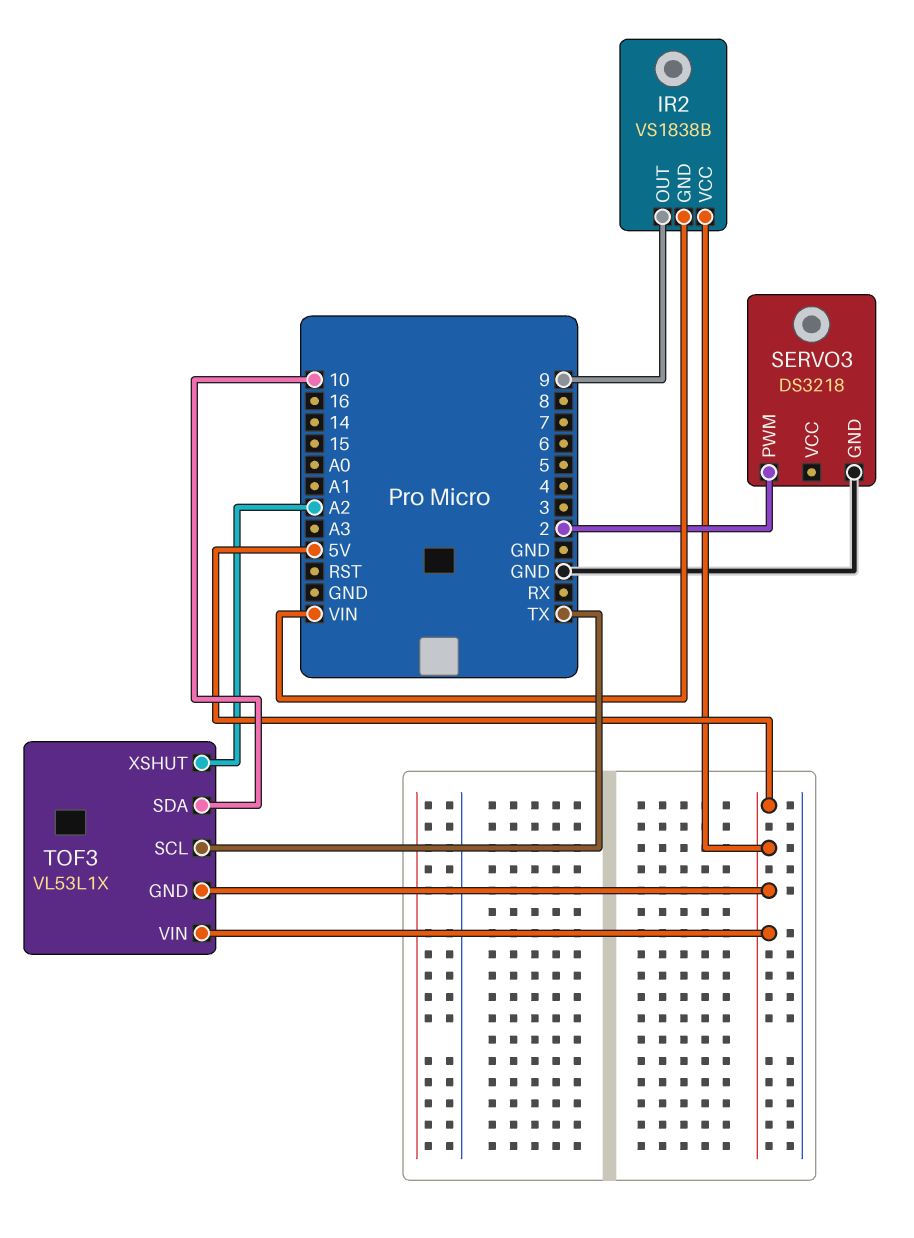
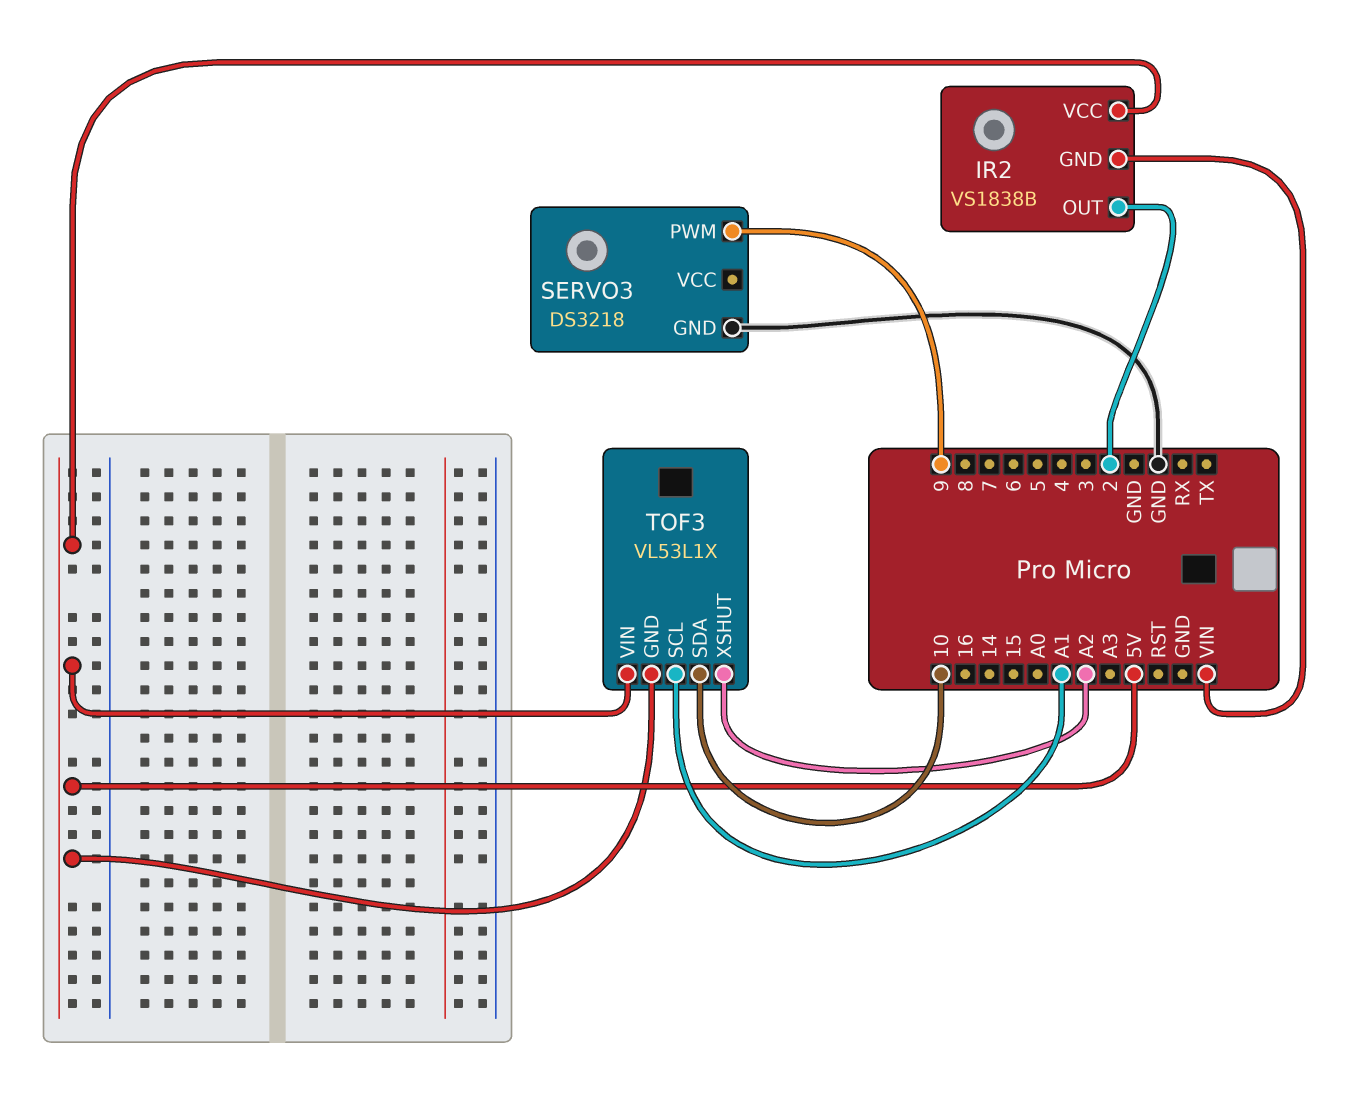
IR2 pin OUT: 9 -> 2
SERVO3 pin PWM: 2 -> 9
TOF3 pin SCL: TX -> A1

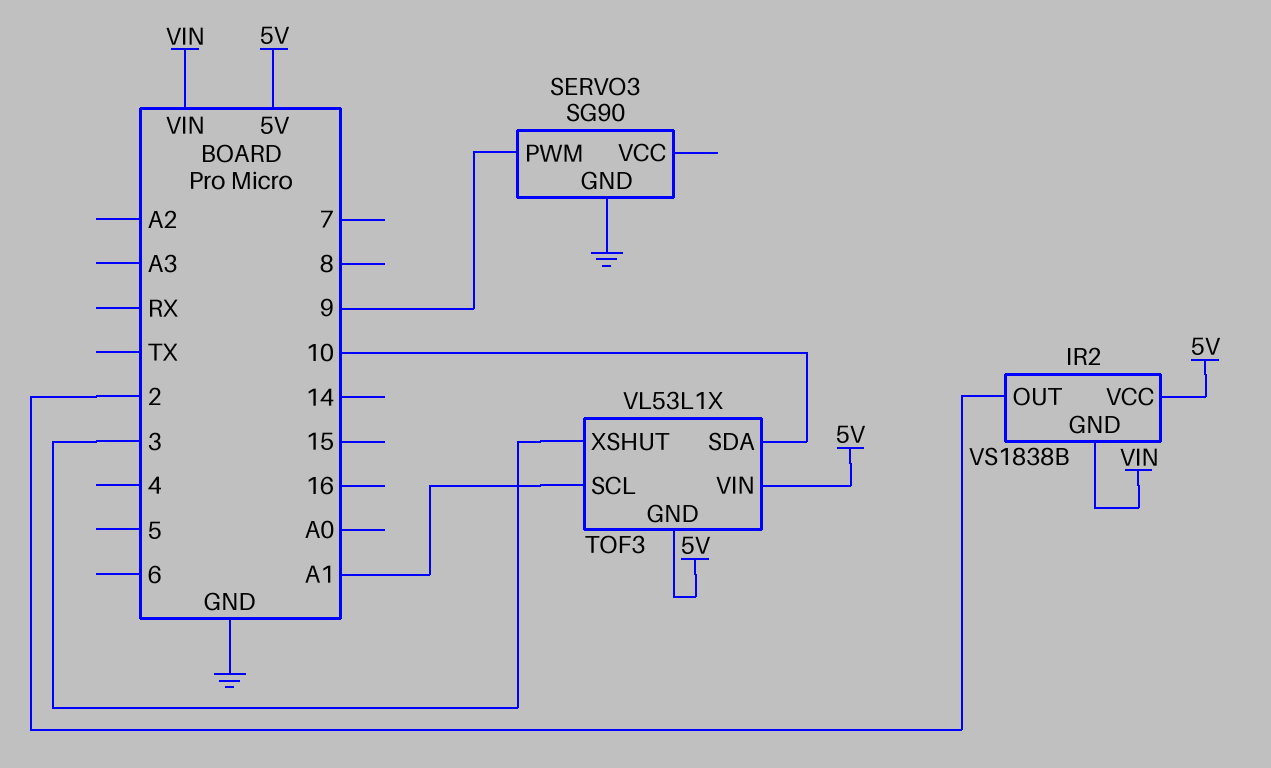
SERVO3: DS3218 -> SG90
TOF3 pin XSHUT: A2 -> 3

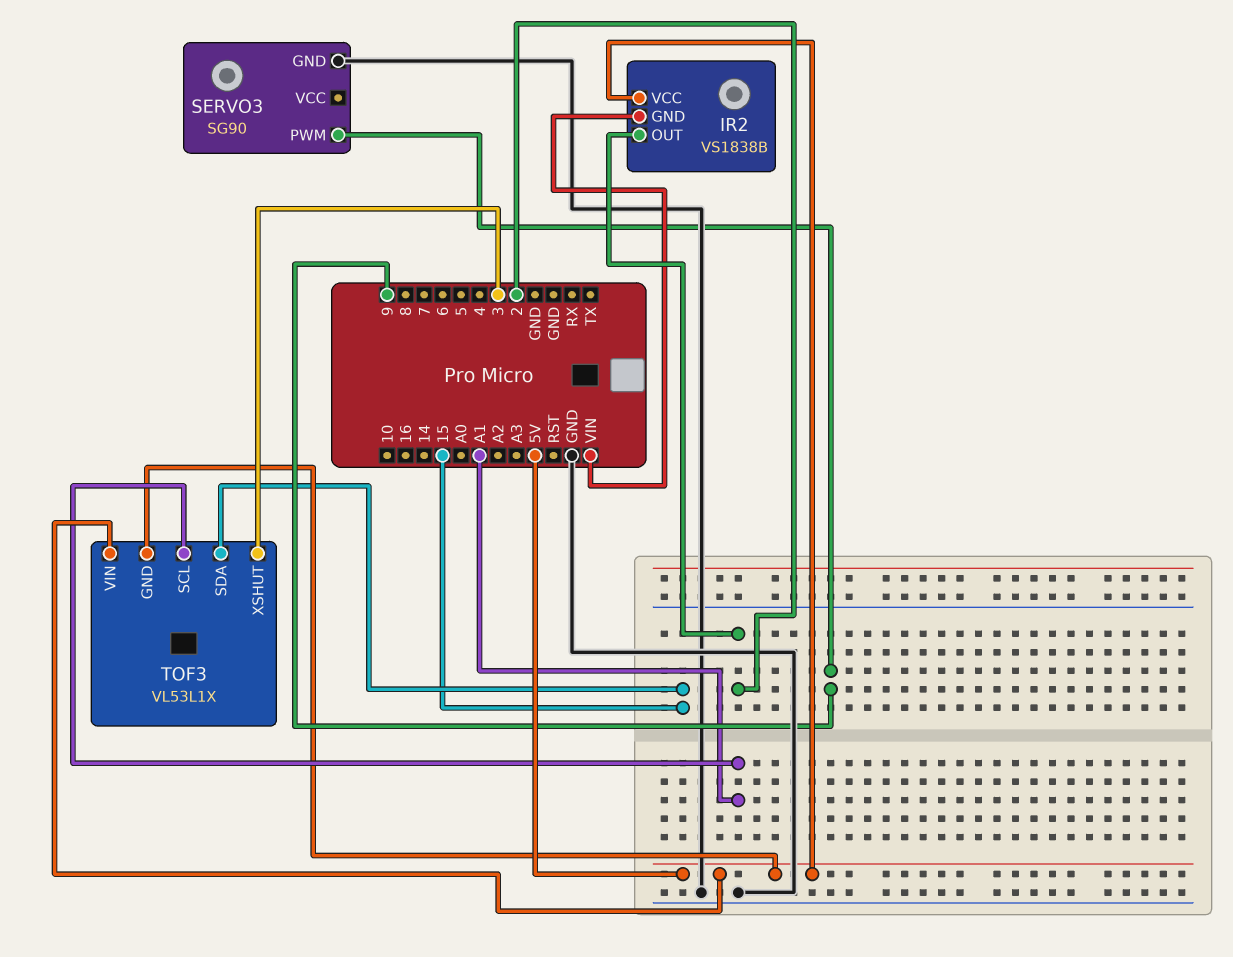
TOF3 pin SDA: 10 -> 15

